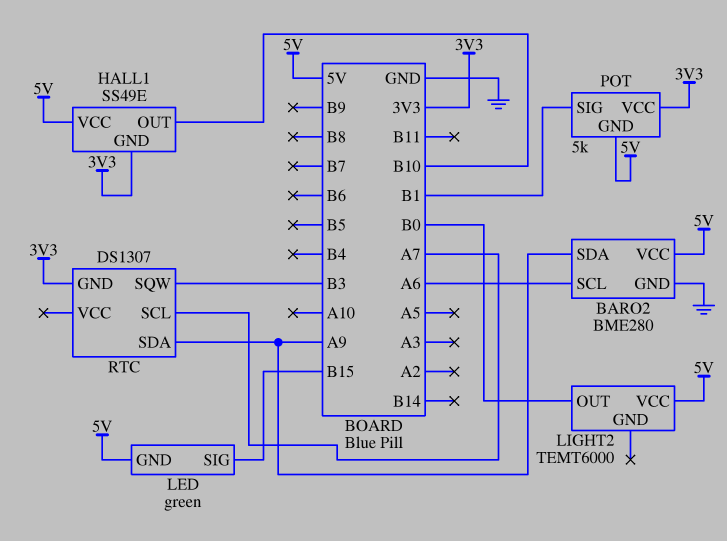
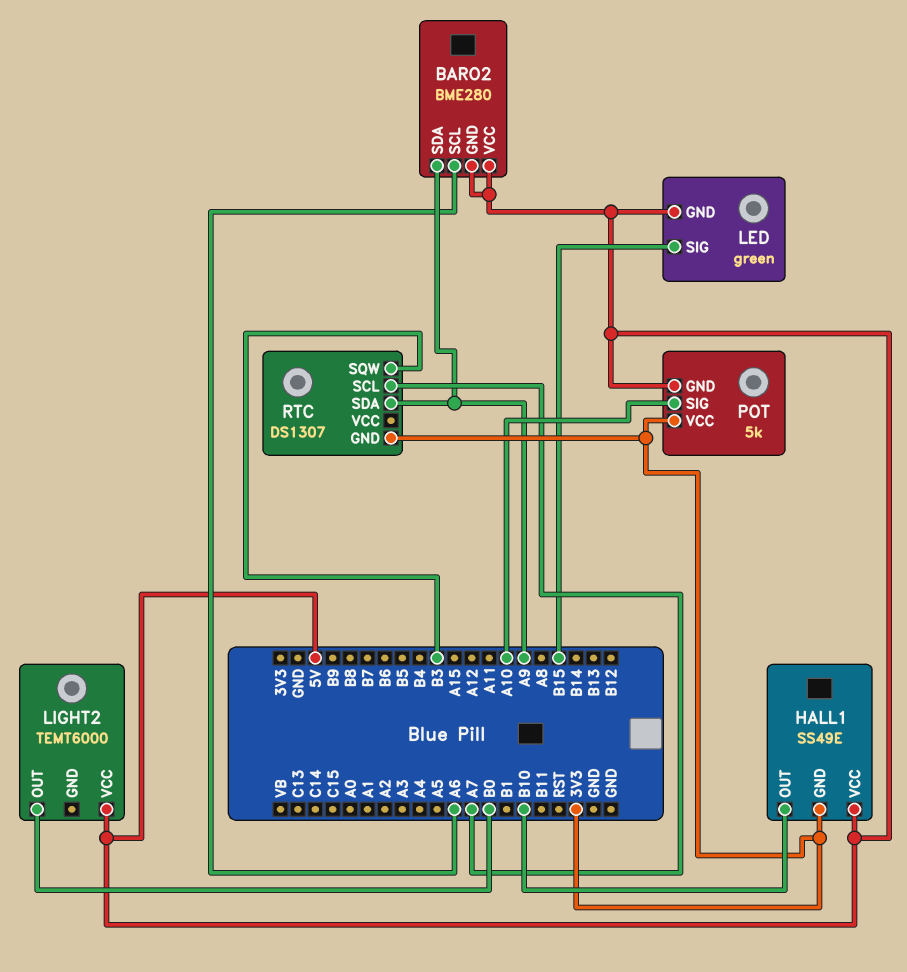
BARO2 pin GND: GND -> 5V
POT pin SIG: B1 -> A10

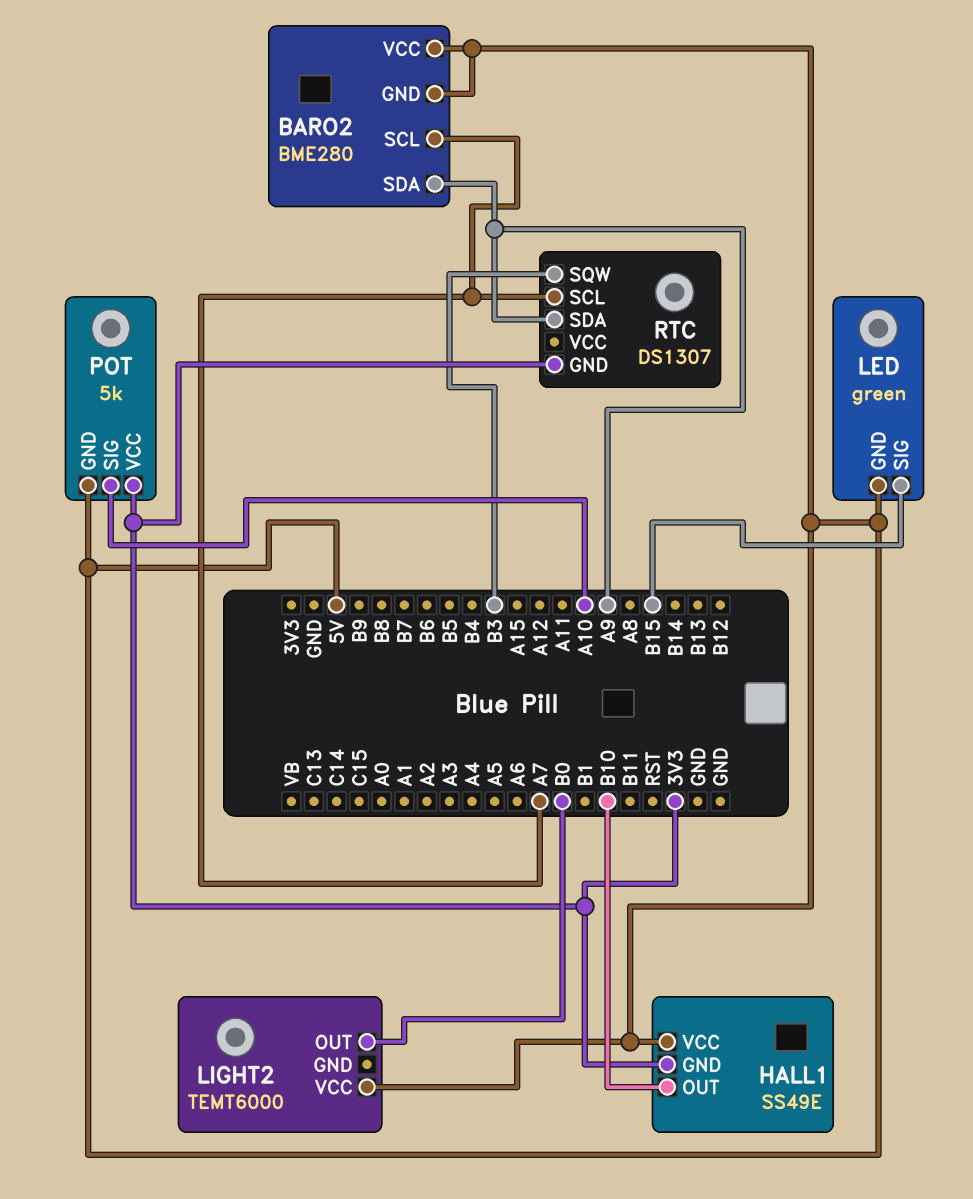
BARO2 pin SCL: A6 -> A7

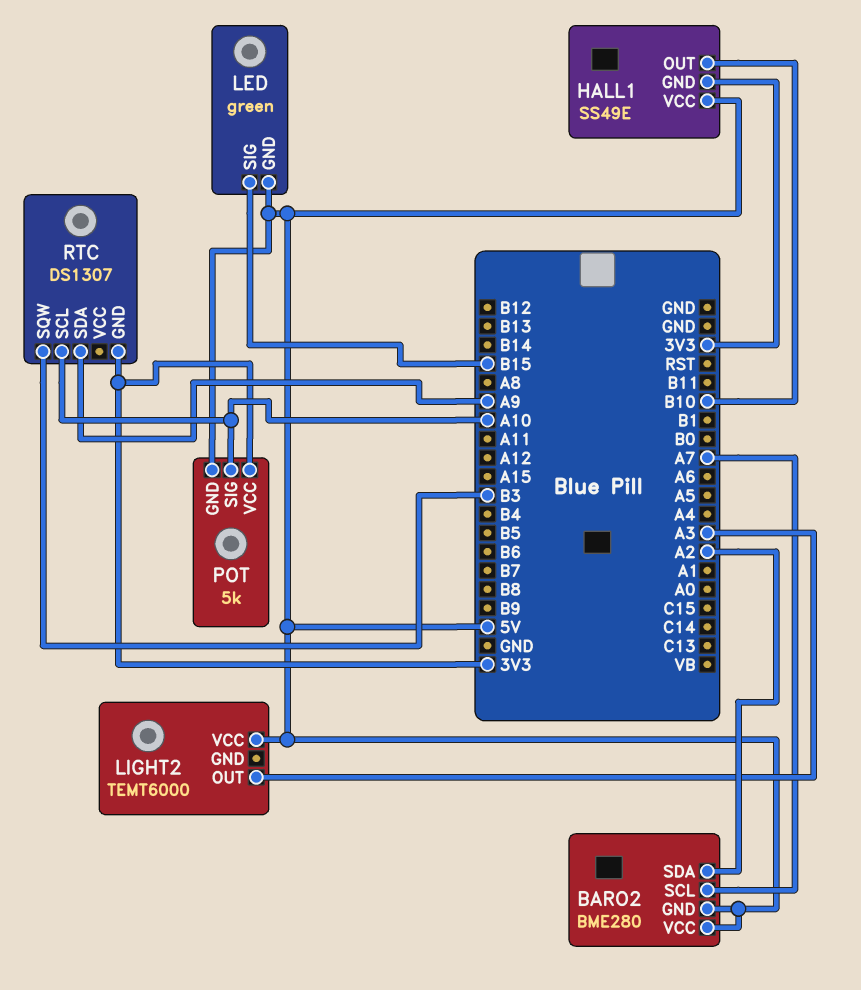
BARO2 pin SDA: A9 -> A2
LIGHT2 pin OUT: B0 -> A3
RTC pin SCL: A7 -> A10

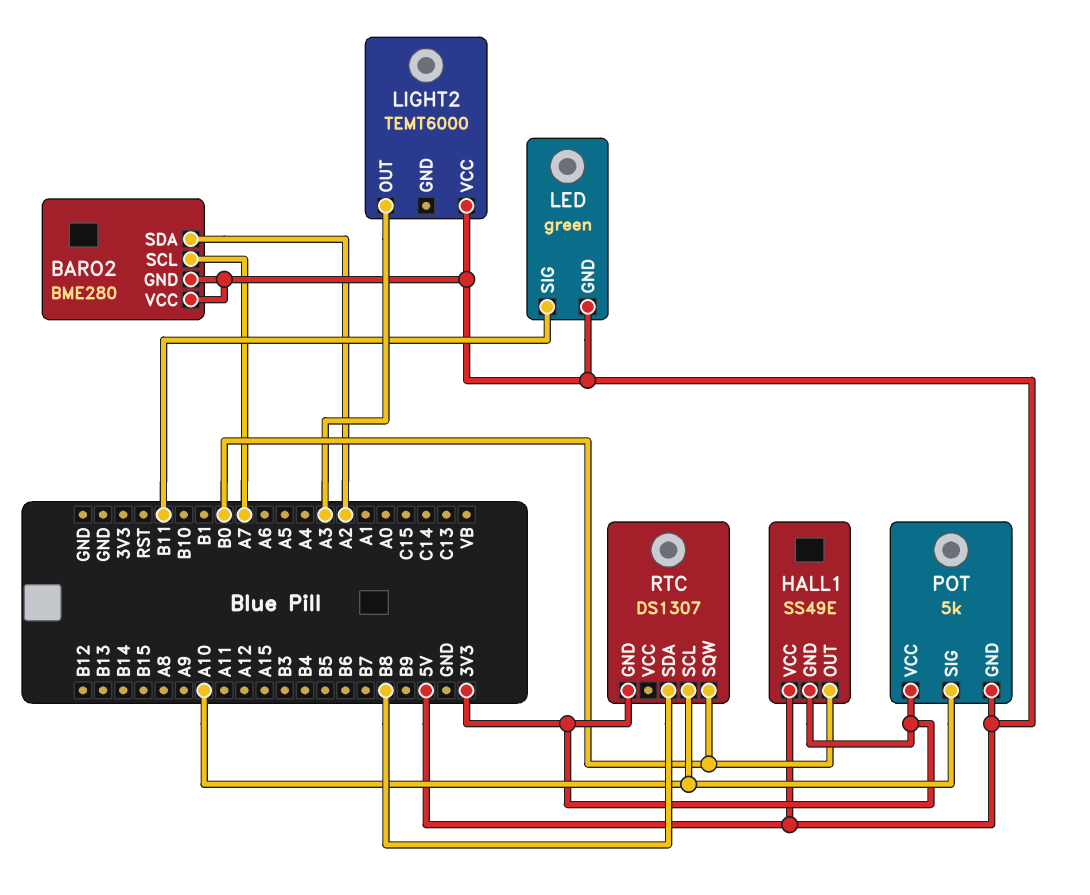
HALL1 pin OUT: B10 -> B0
LED pin SIG: B15 -> B11
RTC pin SDA: A9 -> B8
RTC pin SQW: B3 -> B0

